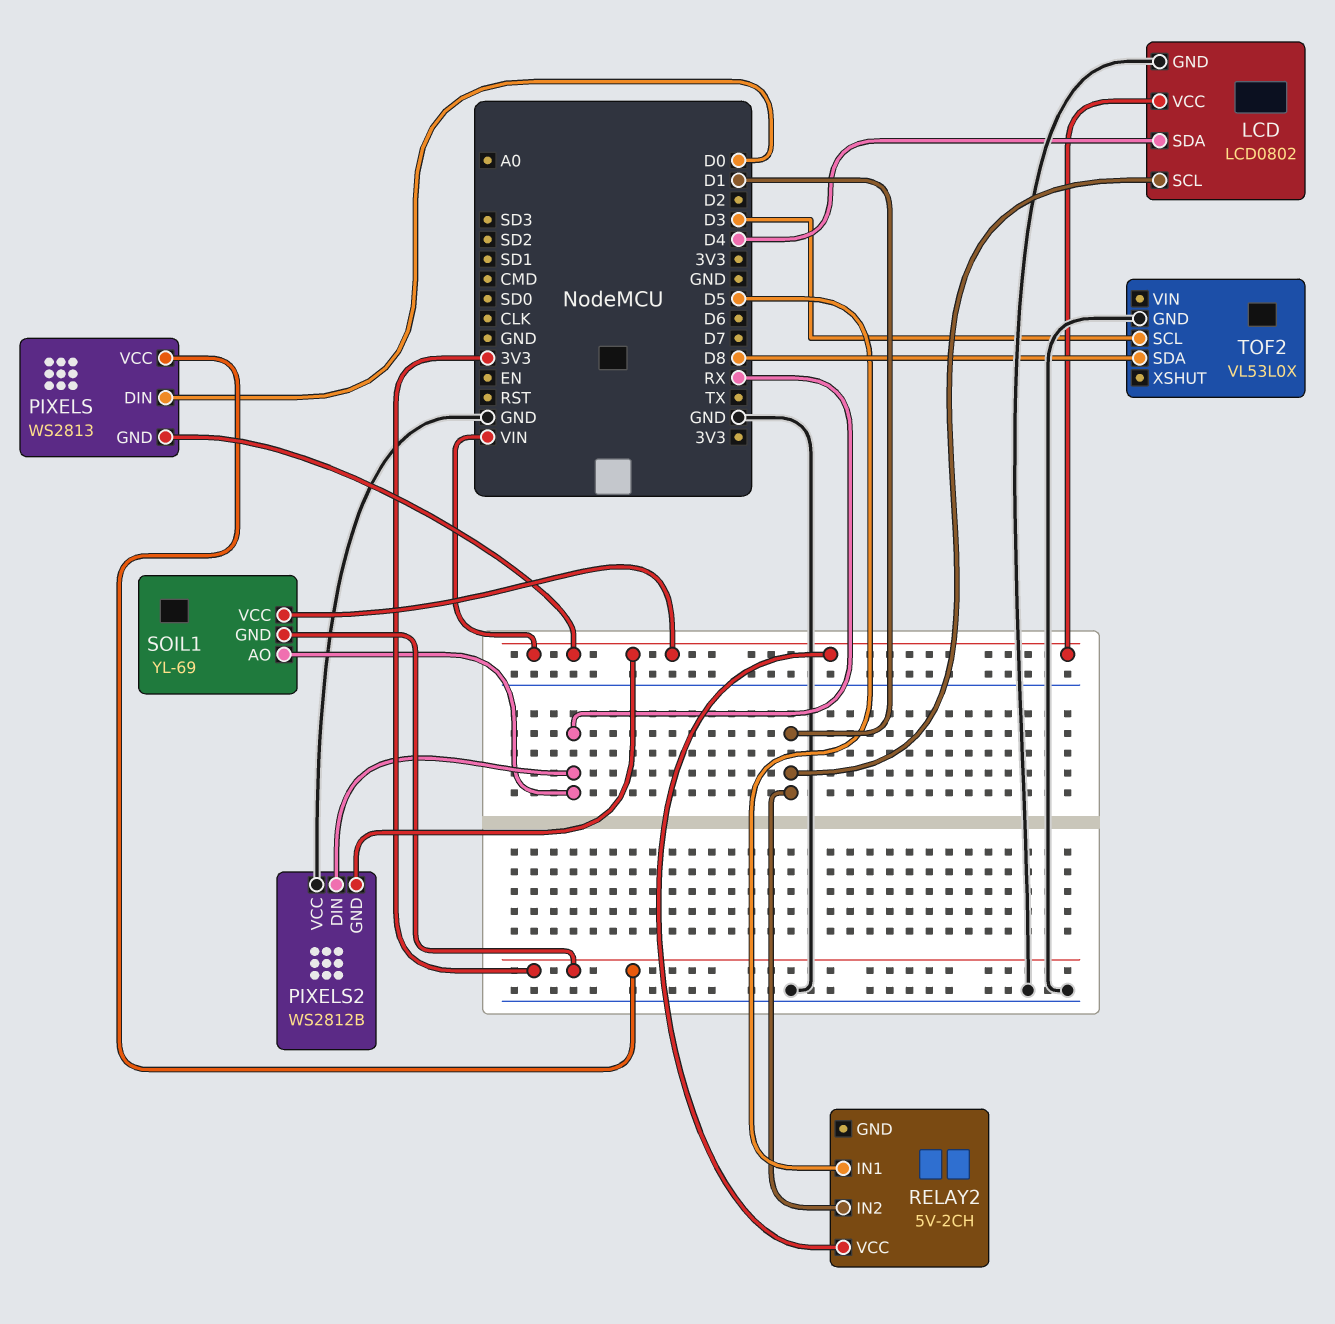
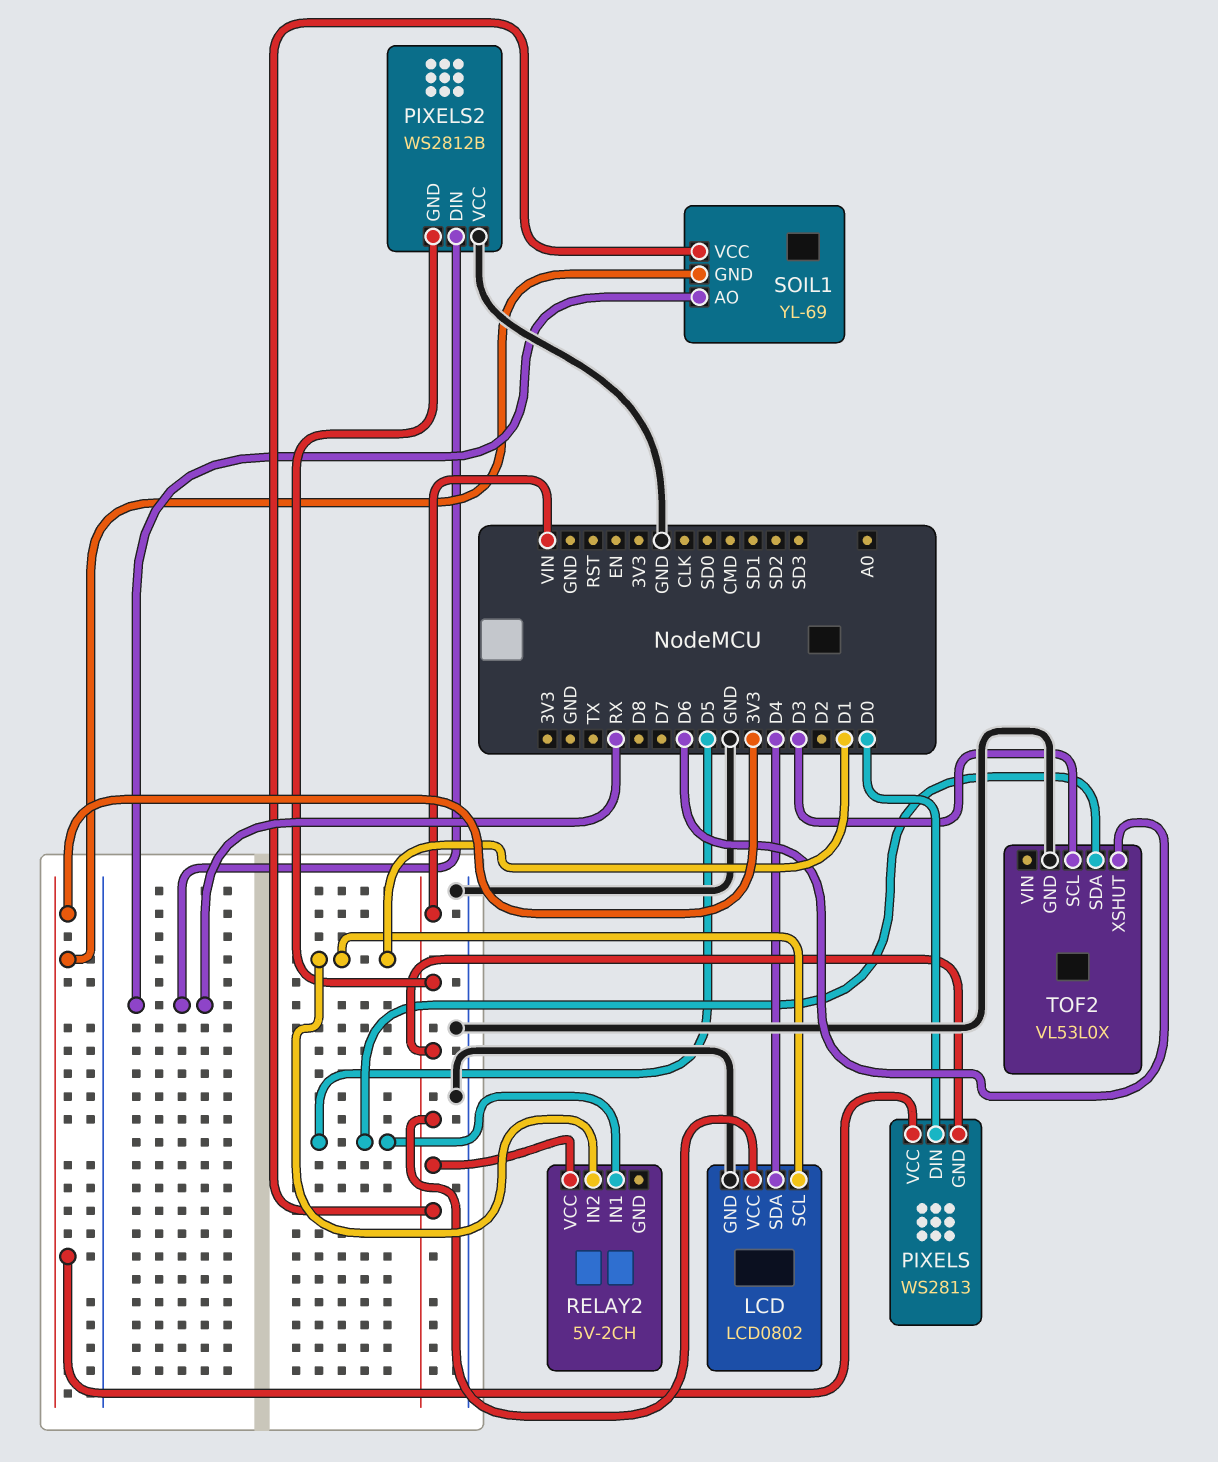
TOF2 pin SDA: D8 -> D5
TOF2 pin XSHUT: none -> D6

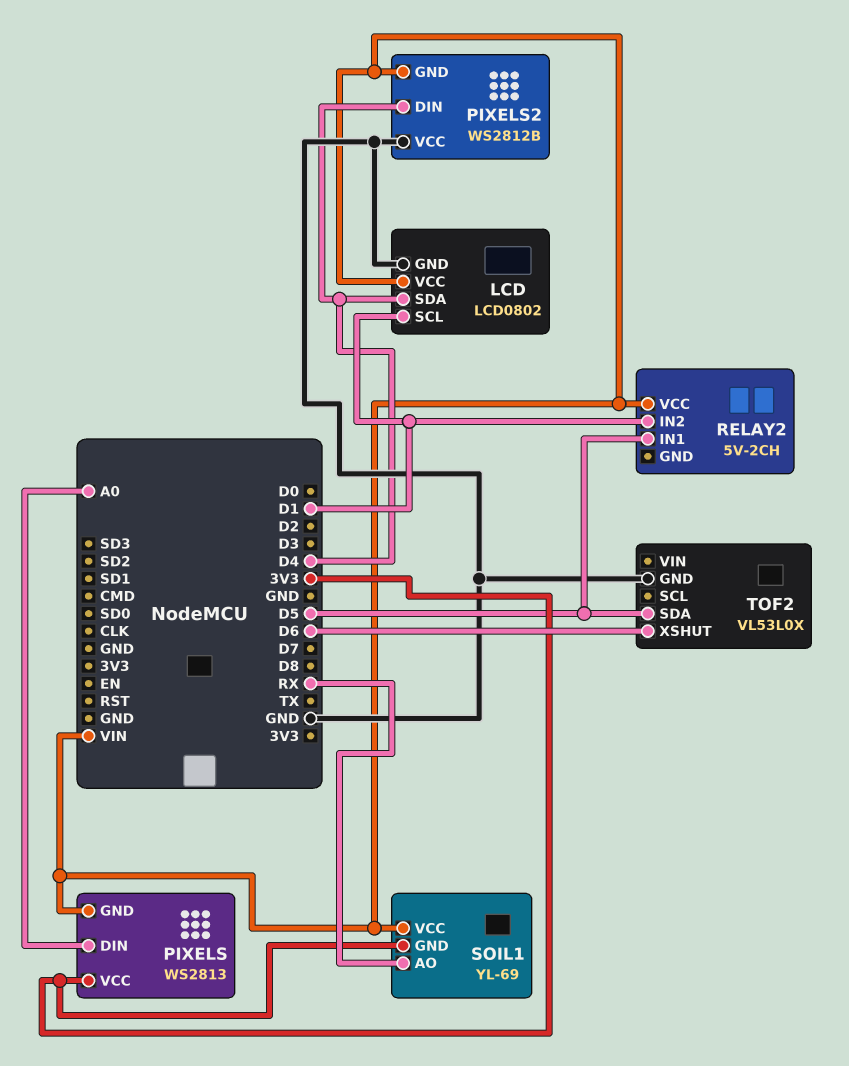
PIXELS pin DIN: D0 -> A0
PIXELS2 pin DIN: RX -> D4
TOF2 pin SCL: D3 -> none

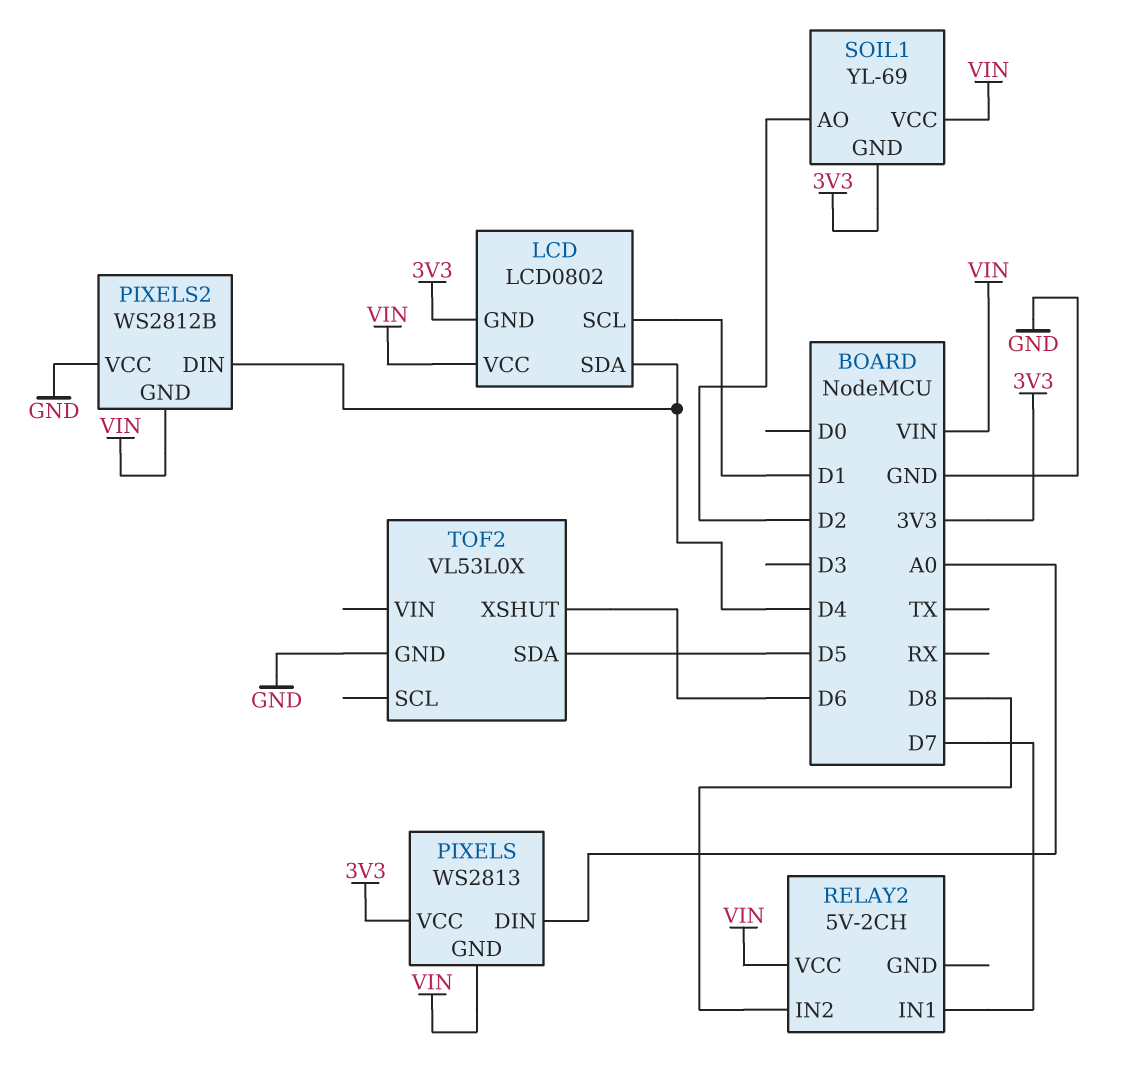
LCD pin GND: GND -> 3V3
RELAY2 pin IN1: D5 -> D7
RELAY2 pin IN2: D1 -> D8
SOIL1 pin AO: RX -> D2

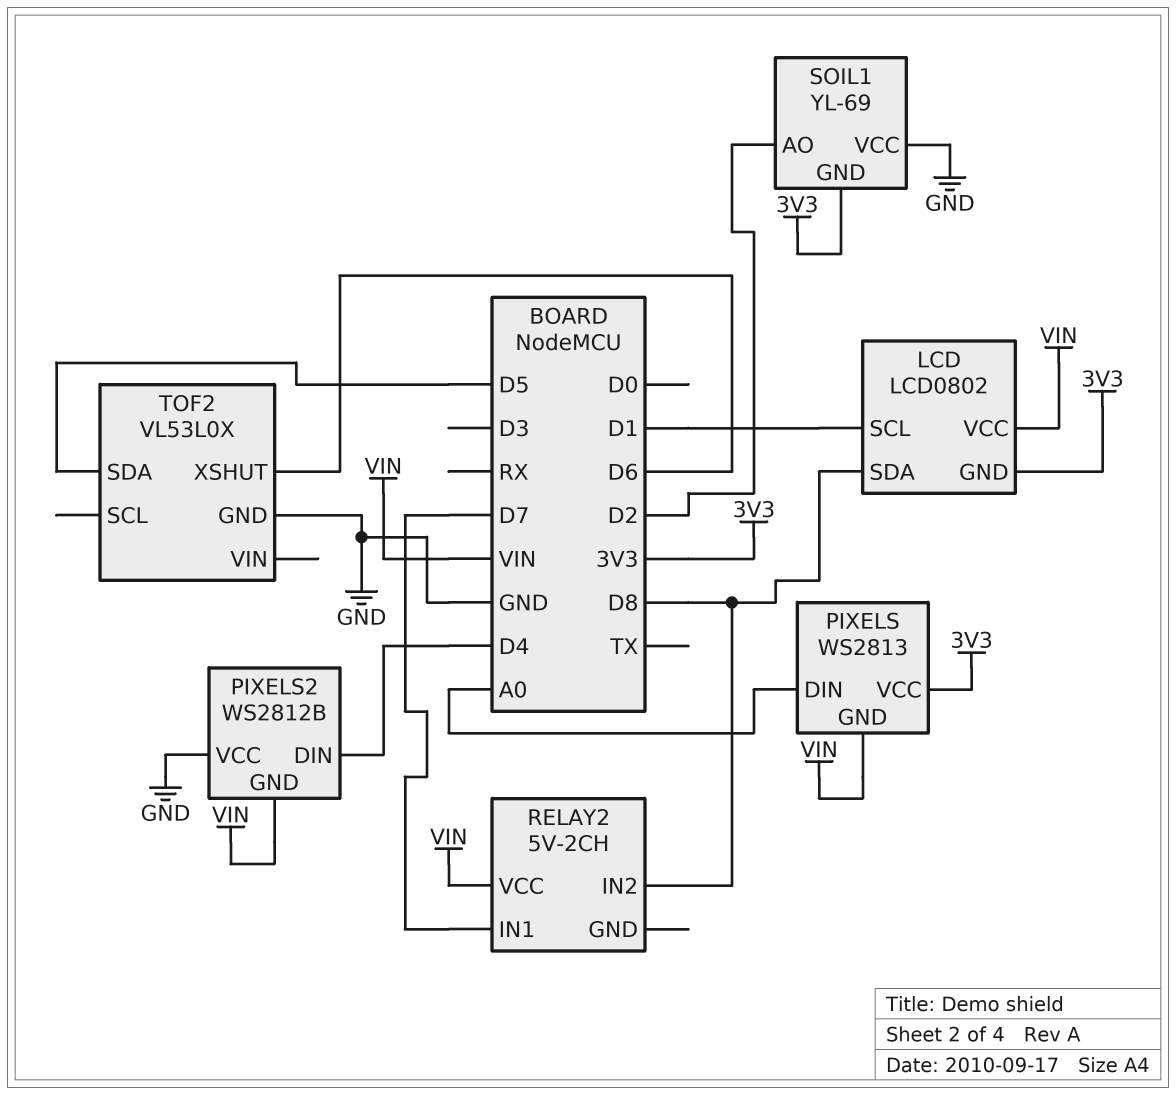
LCD pin SDA: D4 -> D8
SOIL1 pin VCC: VIN -> GND

